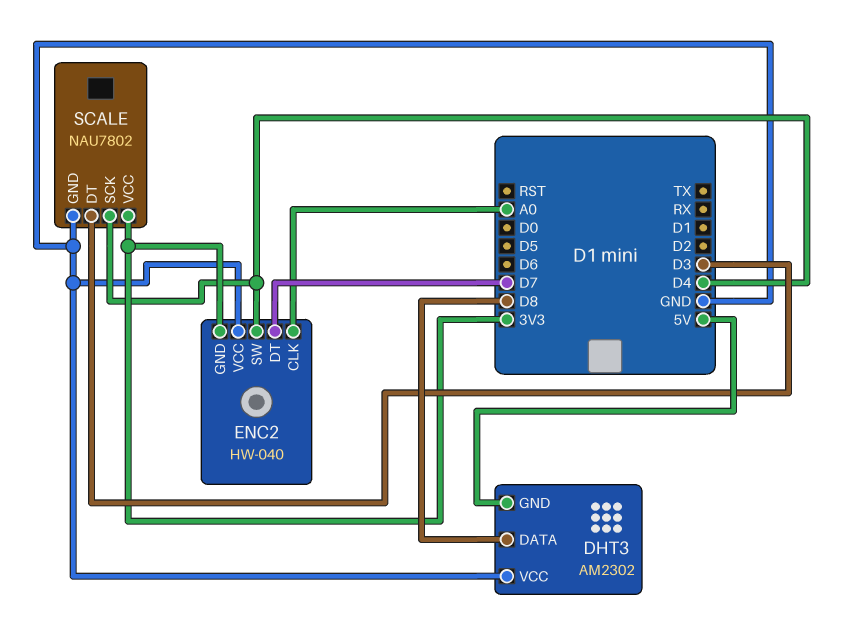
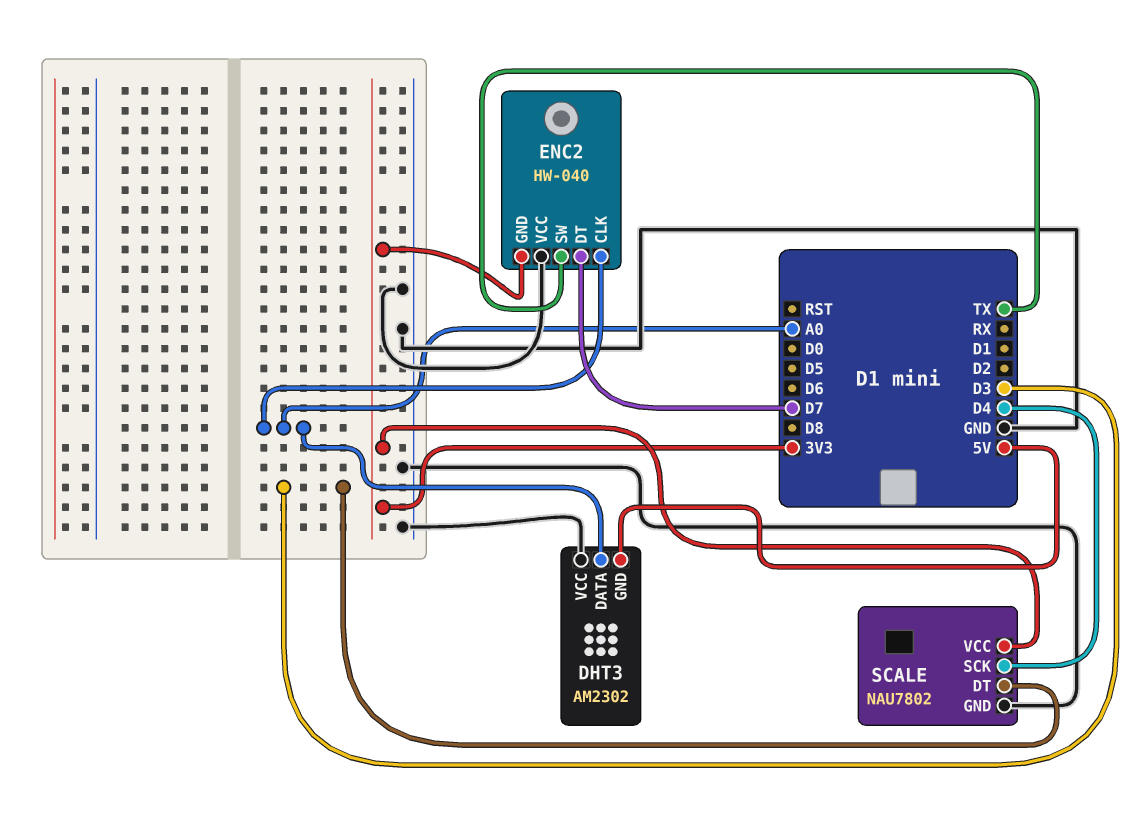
DHT3 pin DATA: D8 -> A0
ENC2 pin SW: D4 -> TX

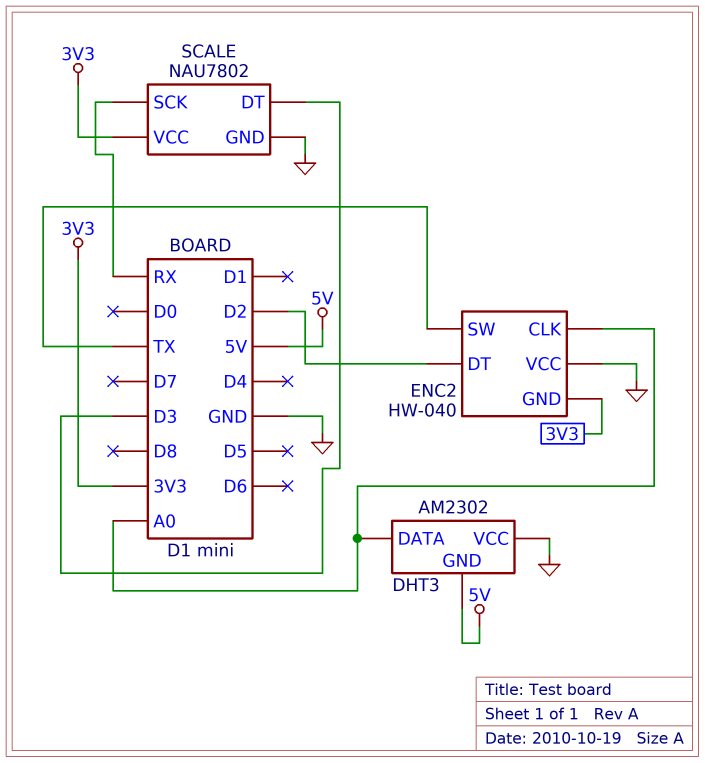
ENC2 pin DT: D7 -> D2
SCALE pin SCK: D4 -> RX

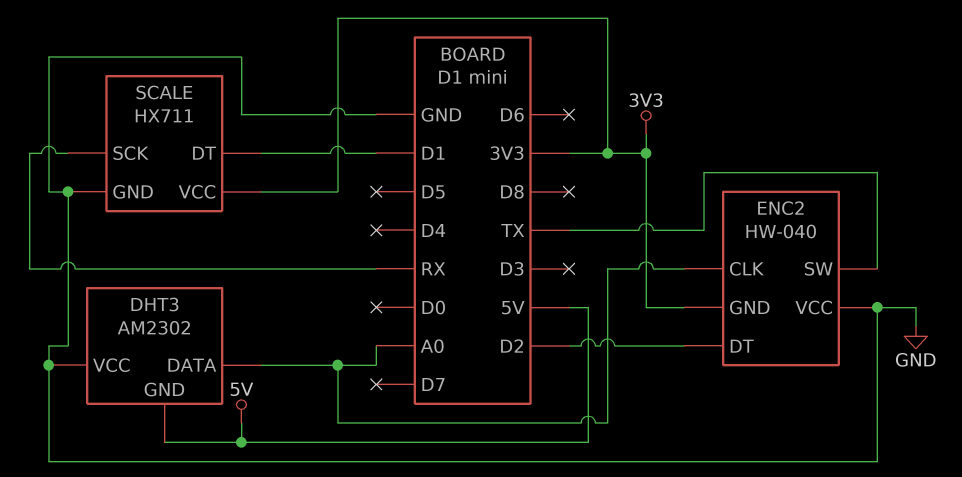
SCALE: NAU7802 -> HX711
SCALE pin DT: D3 -> D1

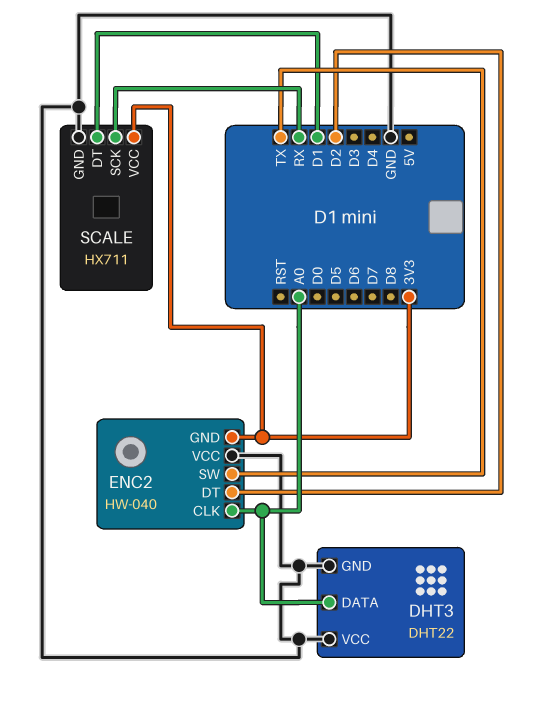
DHT3: AM2302 -> DHT22
DHT3 pin GND: 5V -> GND

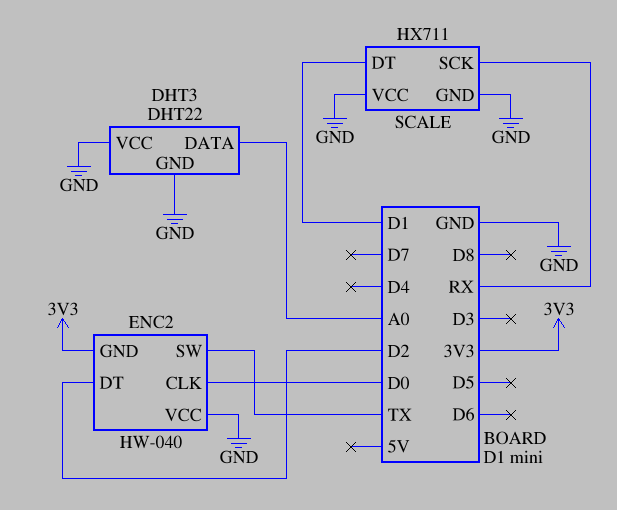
ENC2 pin CLK: A0 -> D0
SCALE pin VCC: 3V3 -> GND

